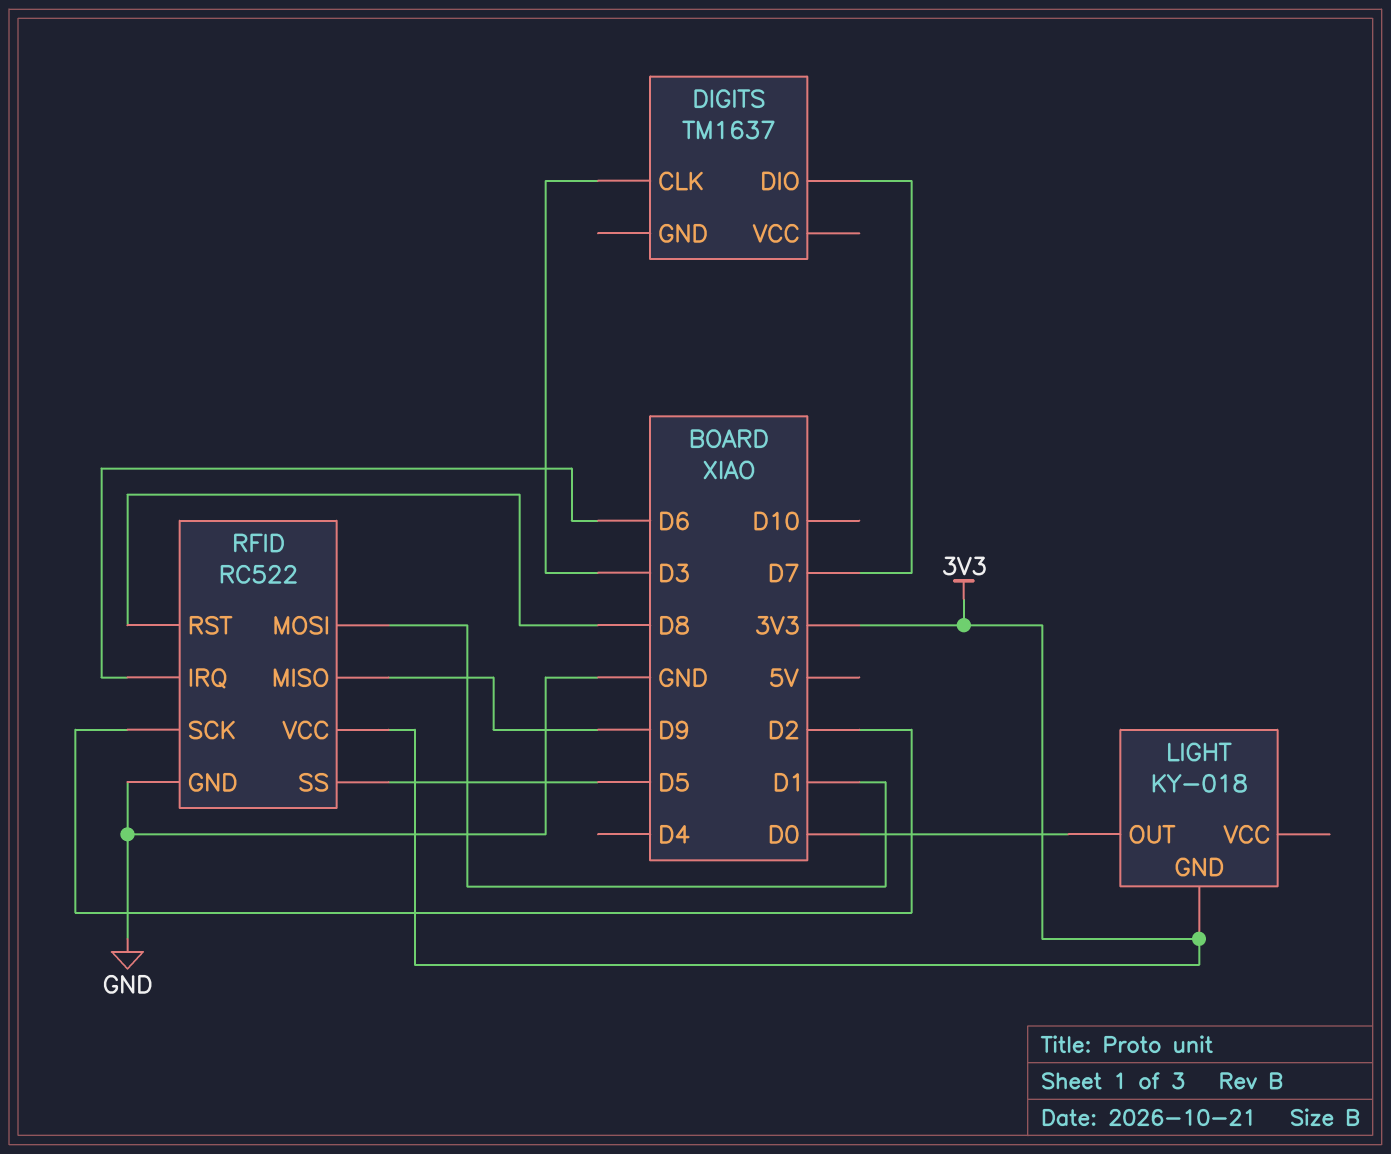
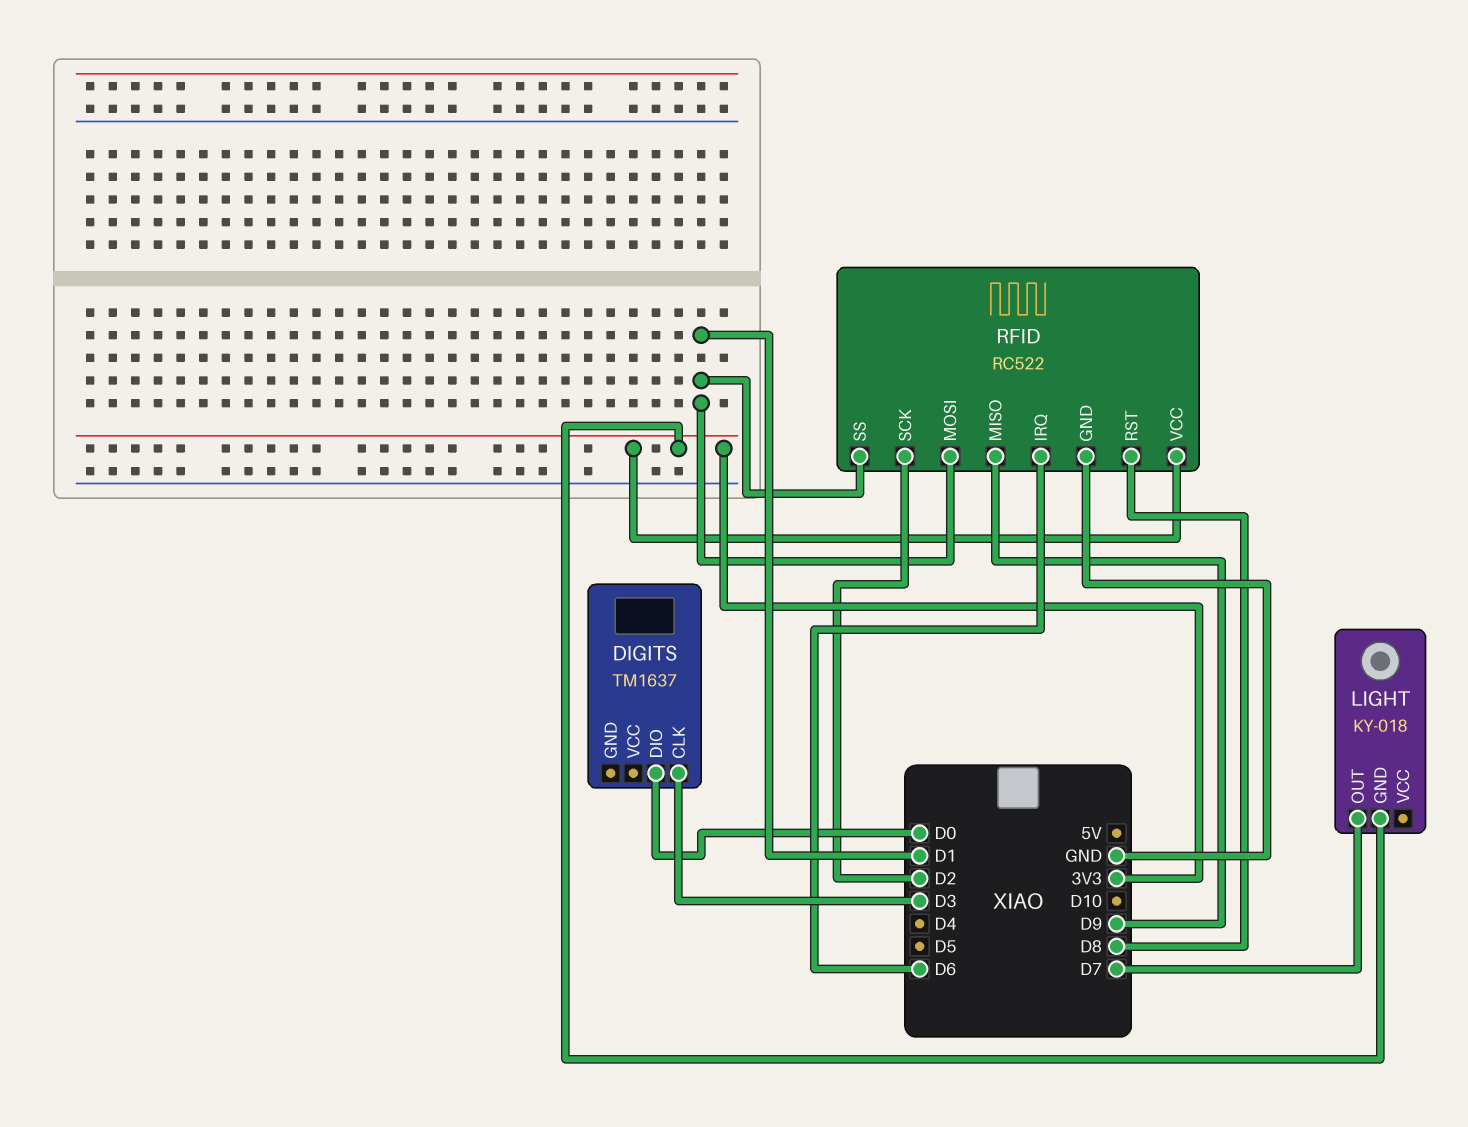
DIGITS pin DIO: D7 -> D0
LIGHT pin OUT: D0 -> D7
RFID pin SS: D5 -> D1

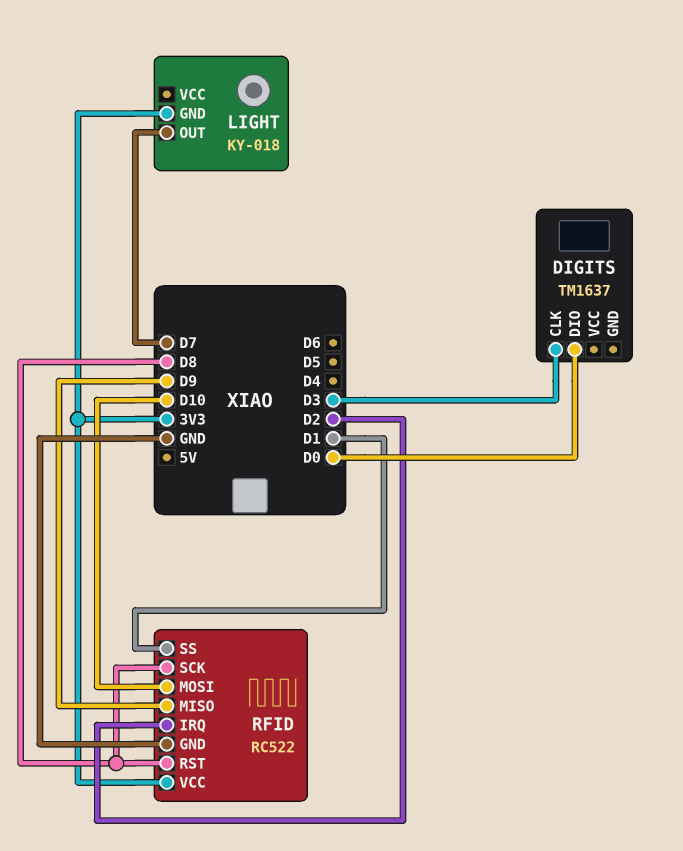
RFID pin IRQ: D6 -> D2
RFID pin MOSI: D1 -> D10
RFID pin SCK: D2 -> D8

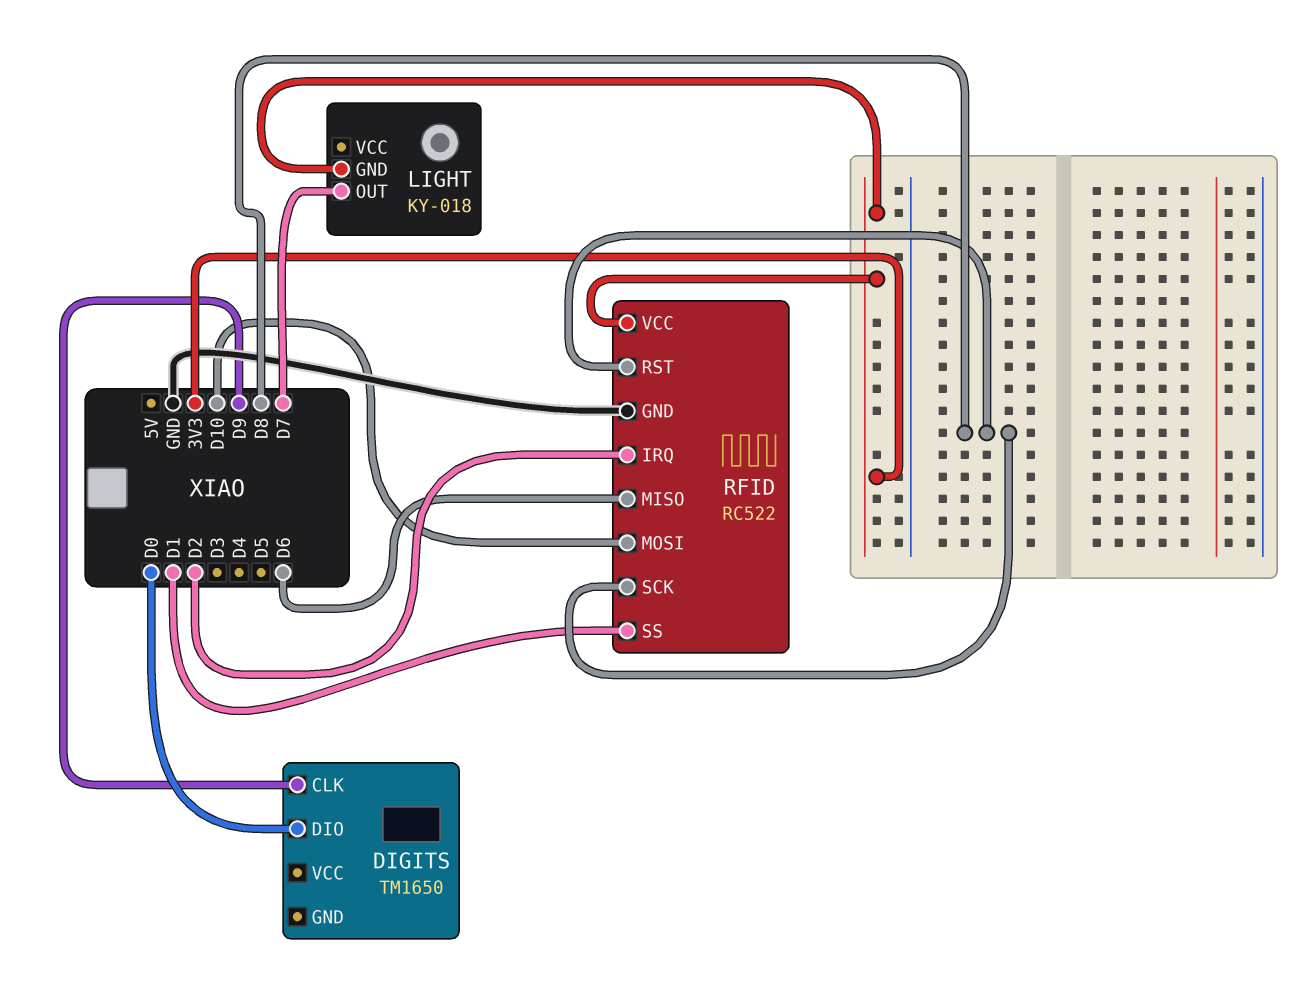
DIGITS: TM1637 -> TM1650
DIGITS pin CLK: D3 -> D9
RFID pin MISO: D9 -> D6

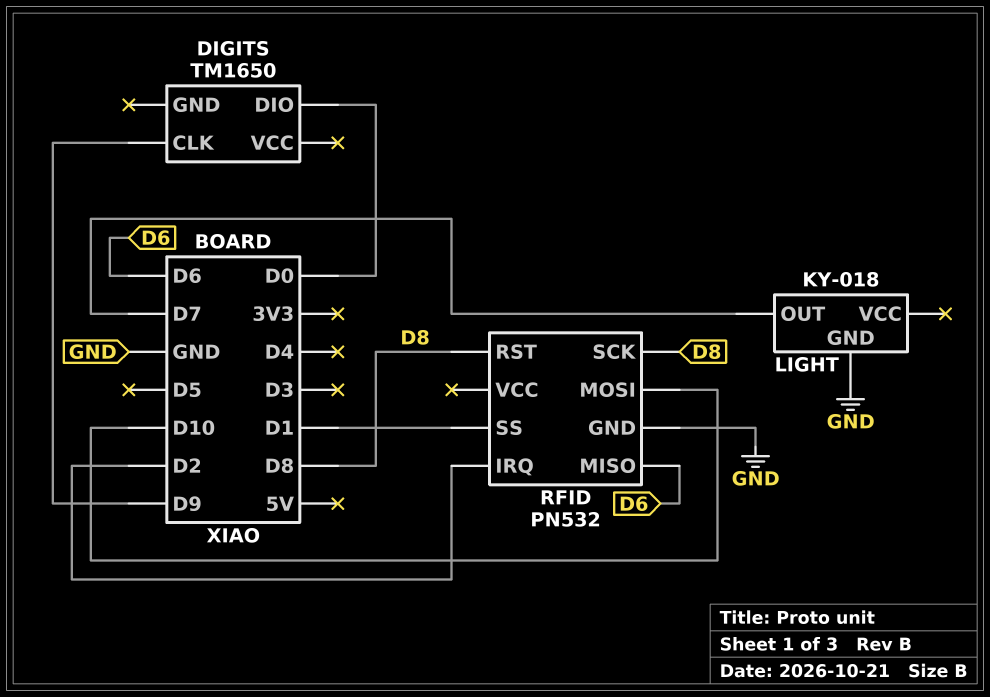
LIGHT pin GND: 3V3 -> GND
RFID: RC522 -> PN532
RFID pin VCC: 3V3 -> none

